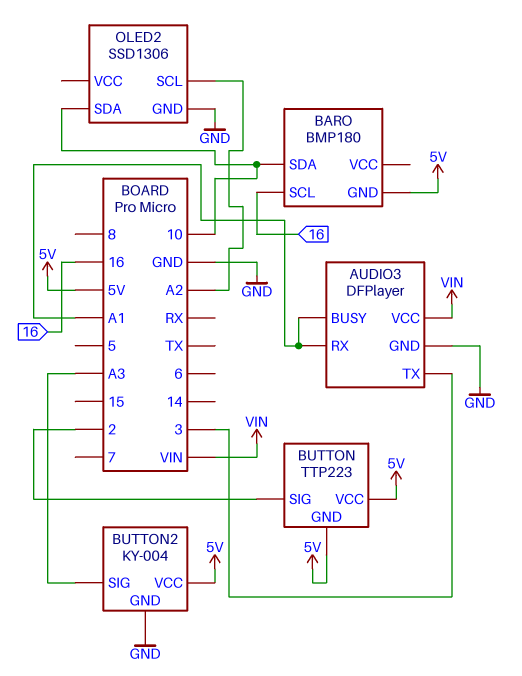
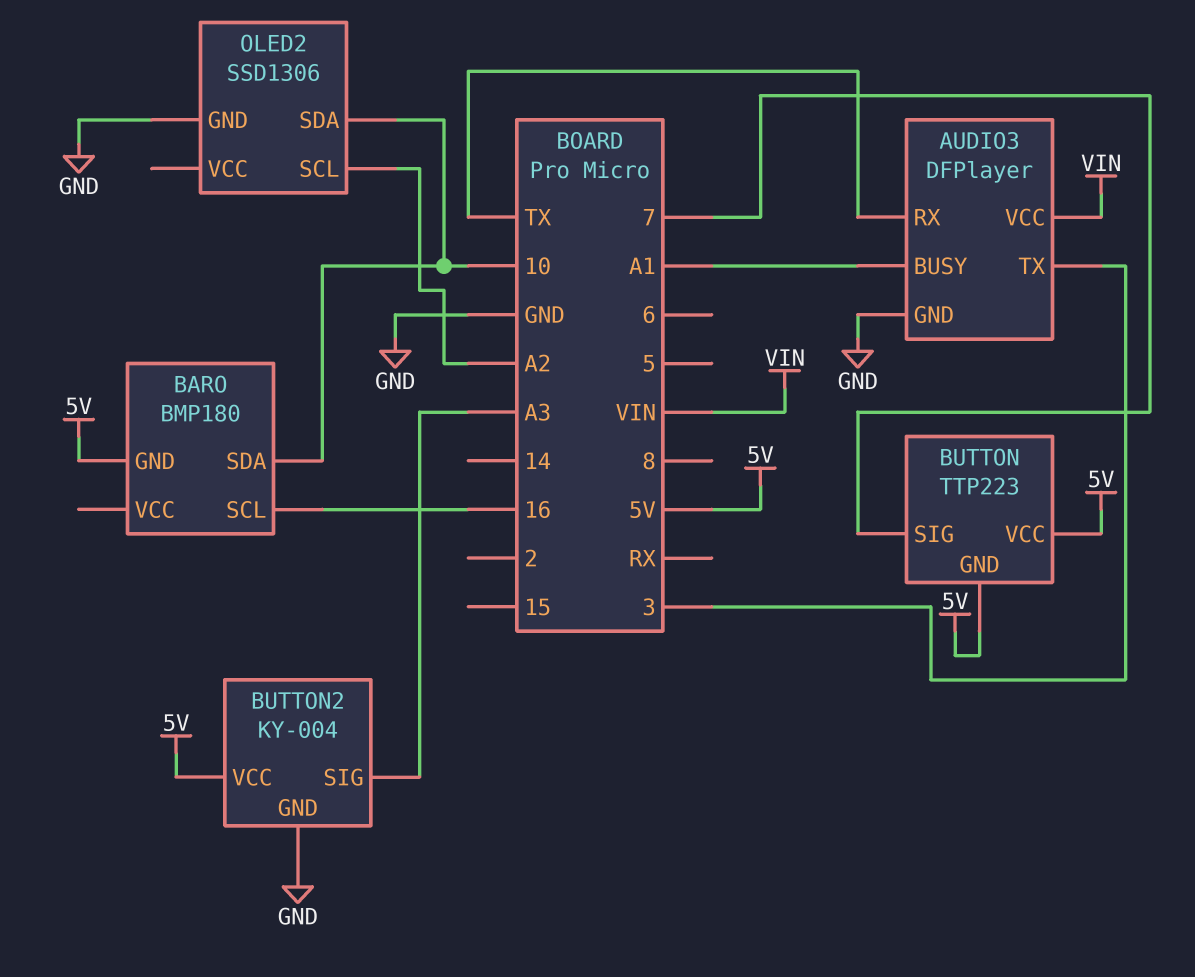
AUDIO3 pin RX: A1 -> TX
BUTTON pin SIG: 2 -> 7

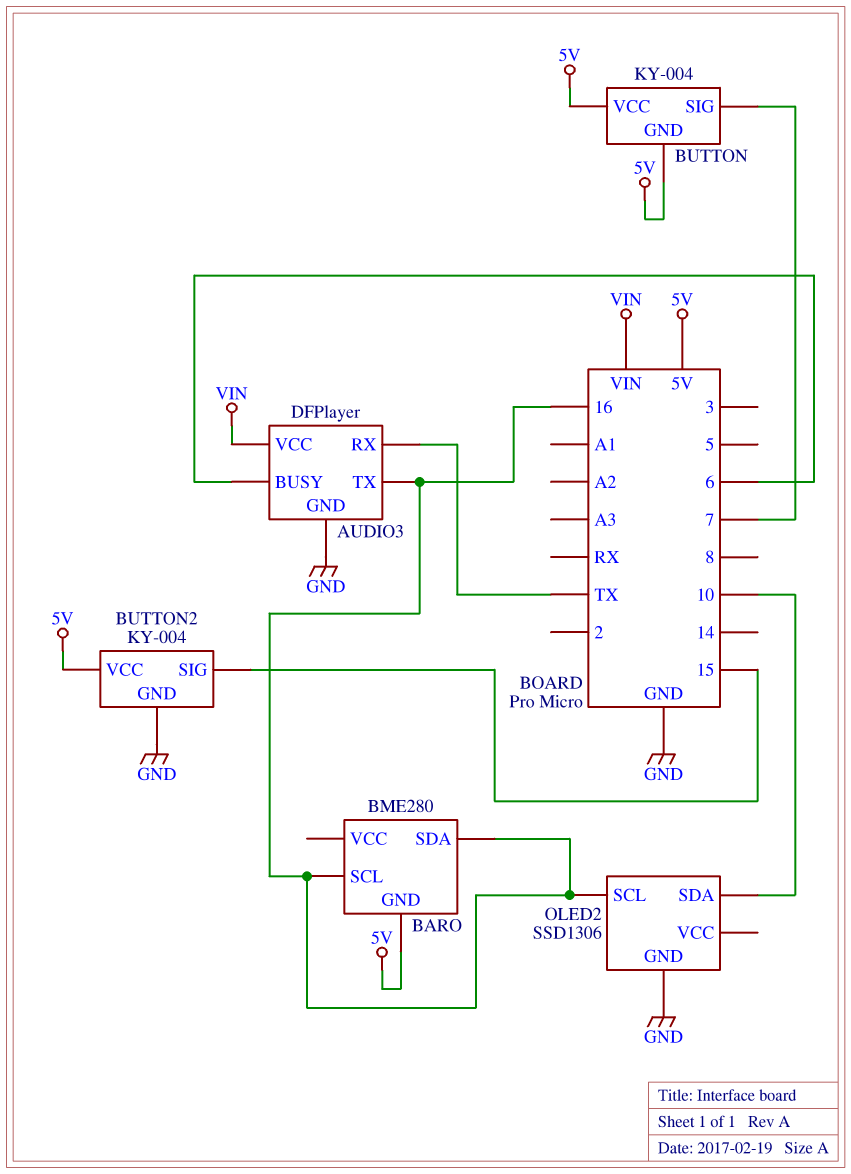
AUDIO3 pin BUSY: A1 -> 6
AUDIO3 pin TX: 3 -> 16
BARO: BMP180 -> BME280
BARO pin SDA: 10 -> 16
BUTTON: TTP223 -> KY-004
BUTTON2 pin SIG: A3 -> 15
OLED2 pin SCL: A2 -> 16

